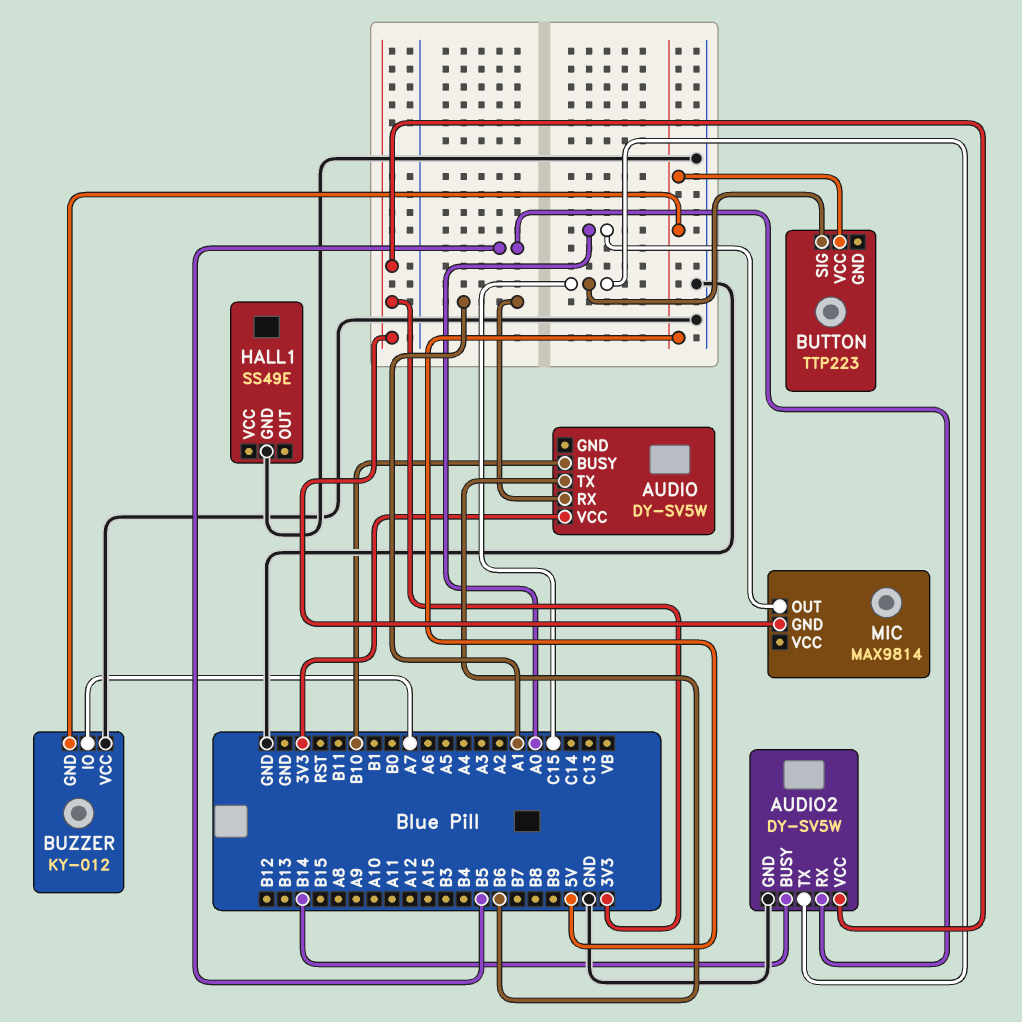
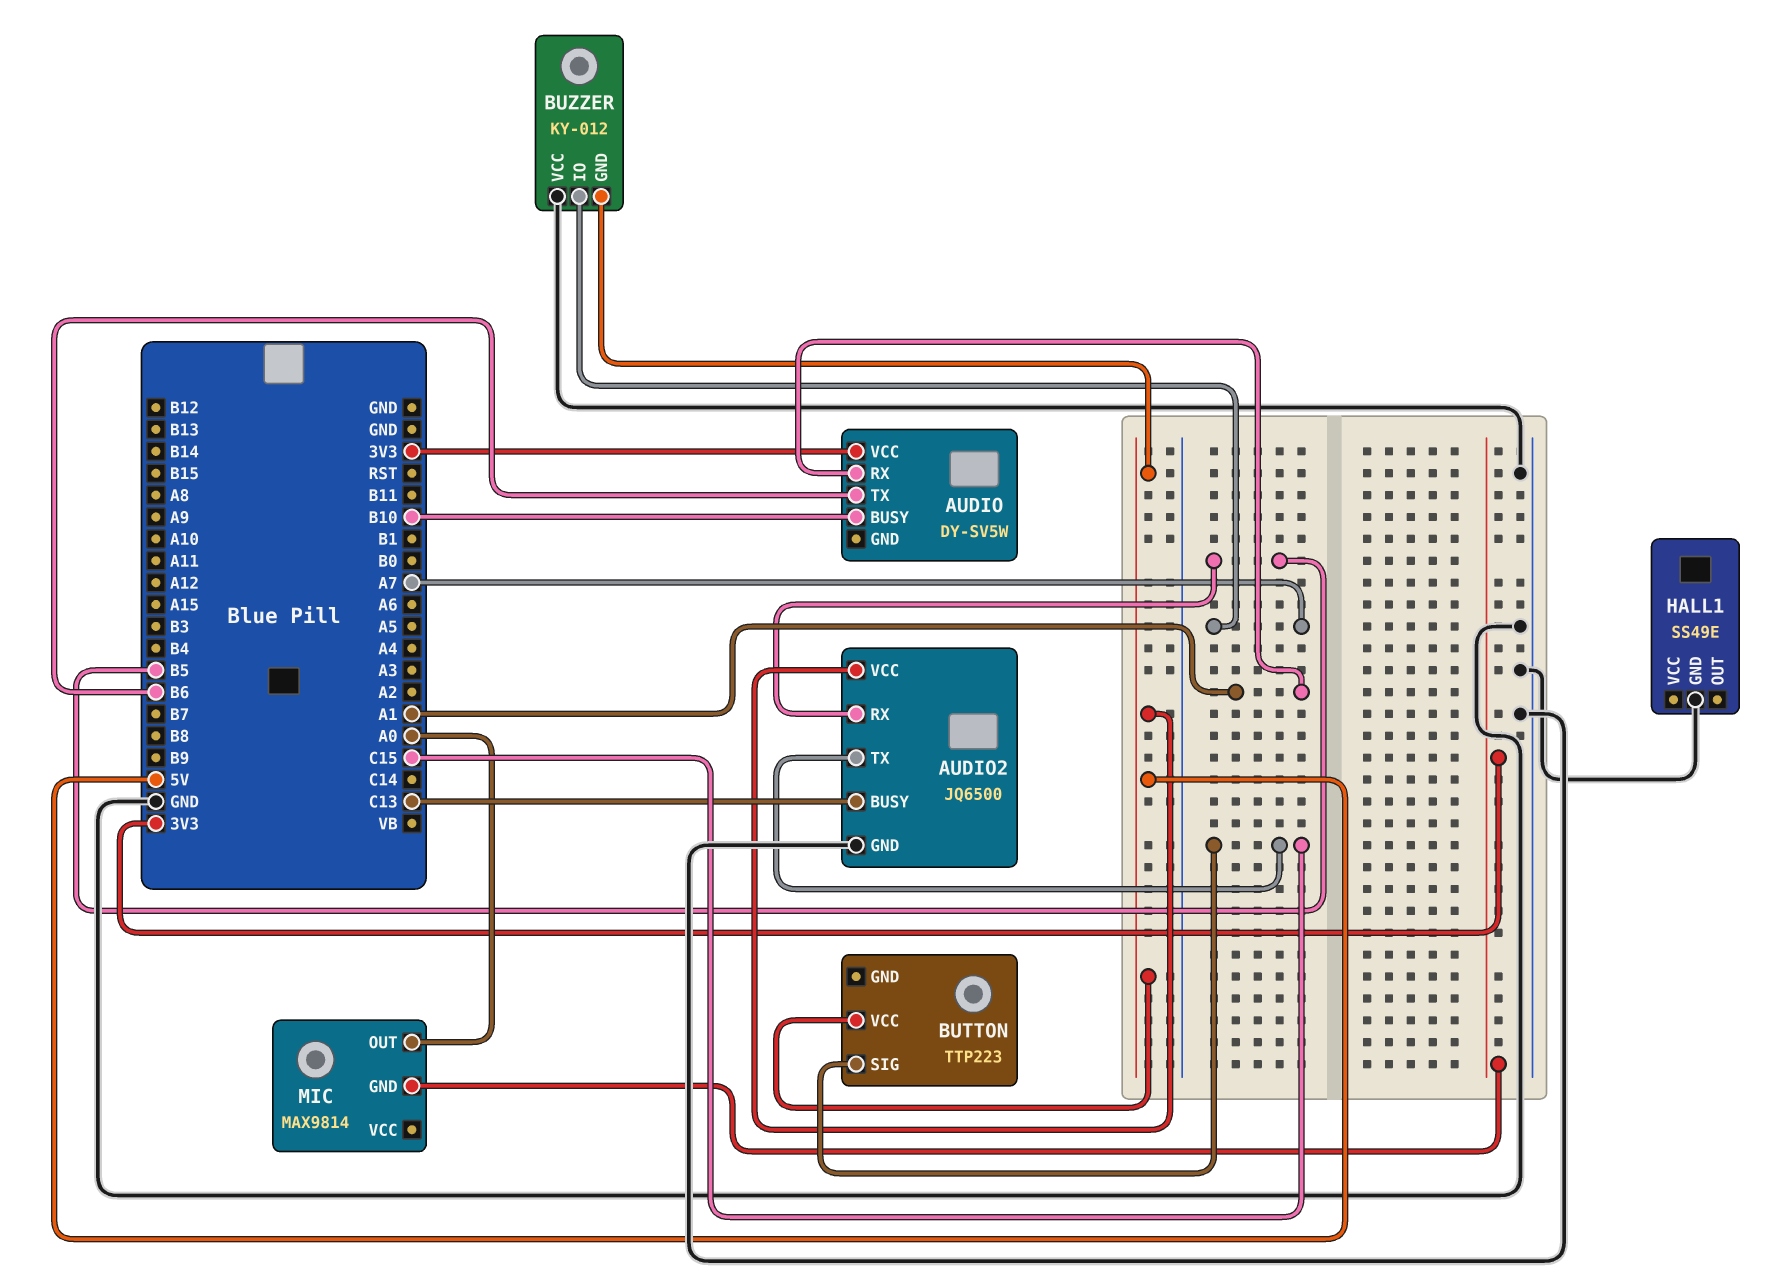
AUDIO2: DY-SV5W -> JQ6500
AUDIO2 pin BUSY: B14 -> C13
AUDIO2 pin VCC: 3V3 -> 5V

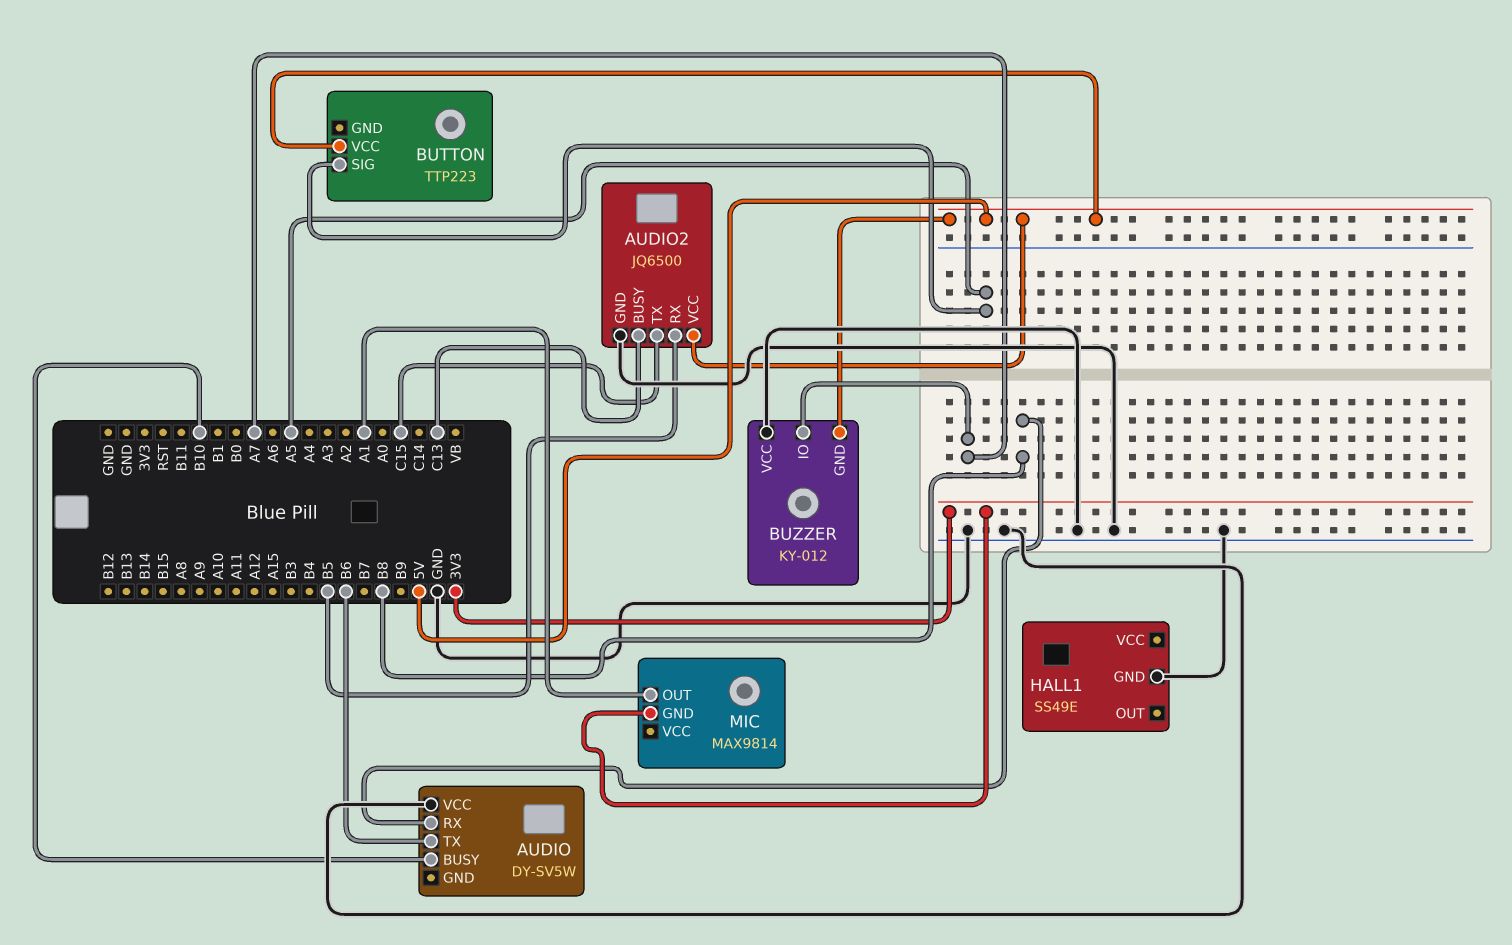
AUDIO pin RX: A1 -> B8
AUDIO pin VCC: 3V3 -> GND
BUTTON pin SIG: C15 -> A5
MIC pin OUT: A0 -> A1

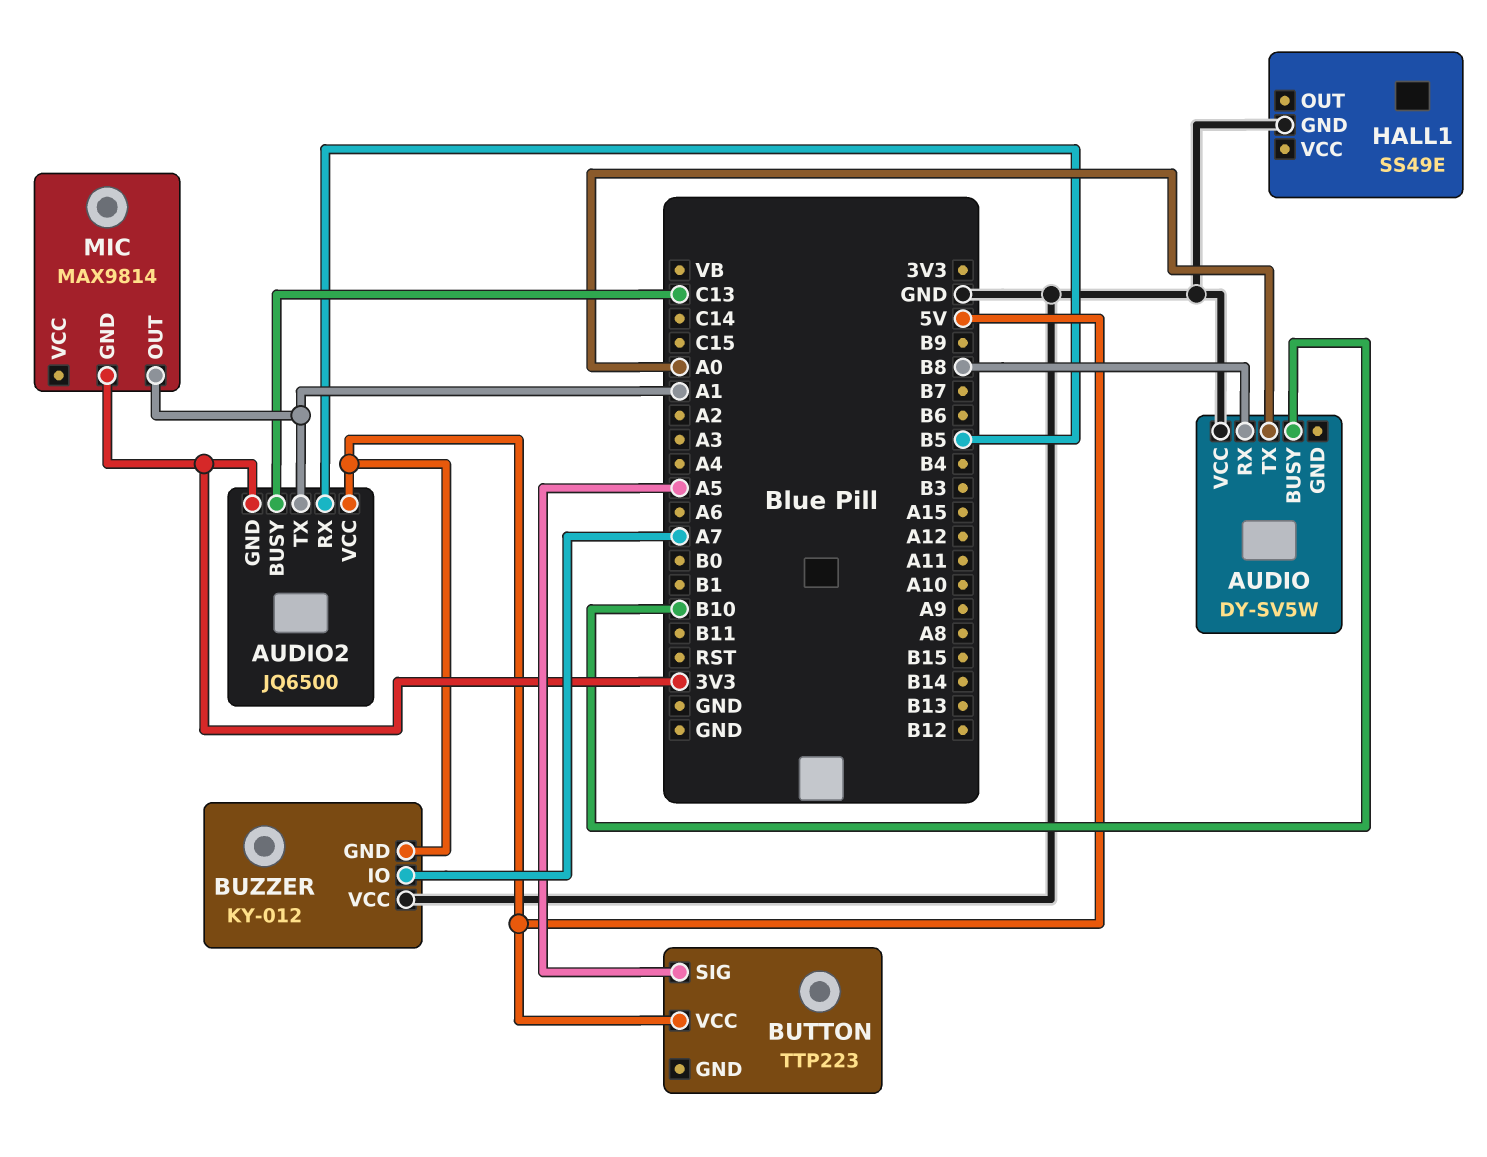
AUDIO pin TX: B6 -> A0
AUDIO2 pin GND: GND -> 3V3
AUDIO2 pin TX: C15 -> A1

